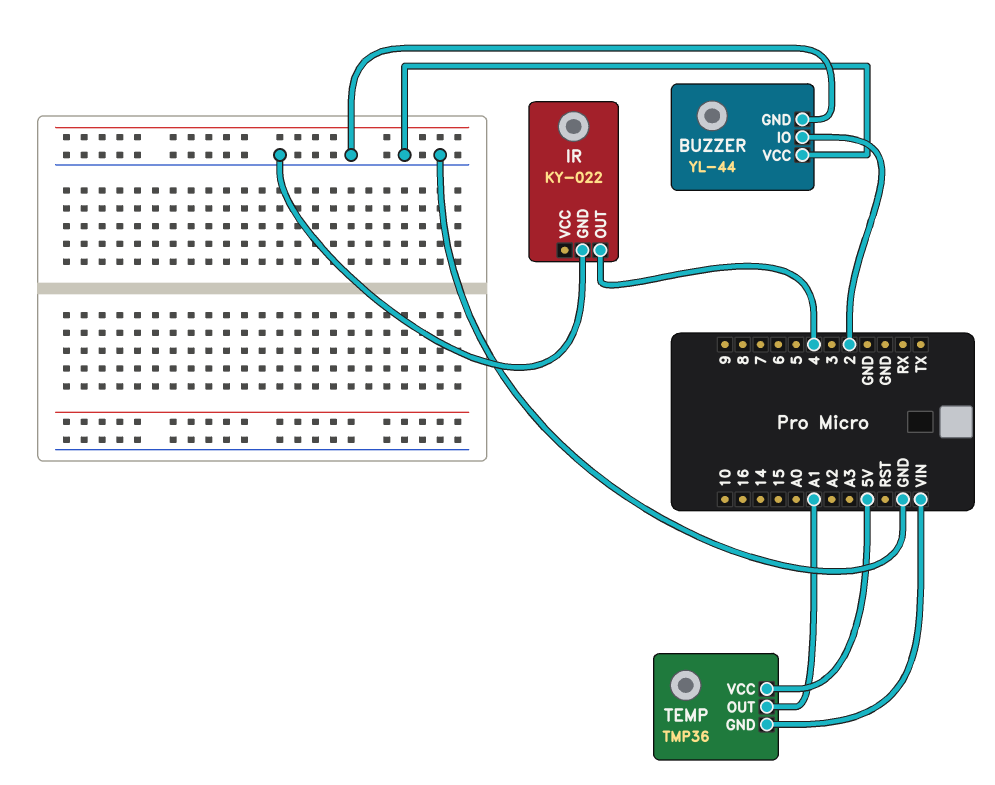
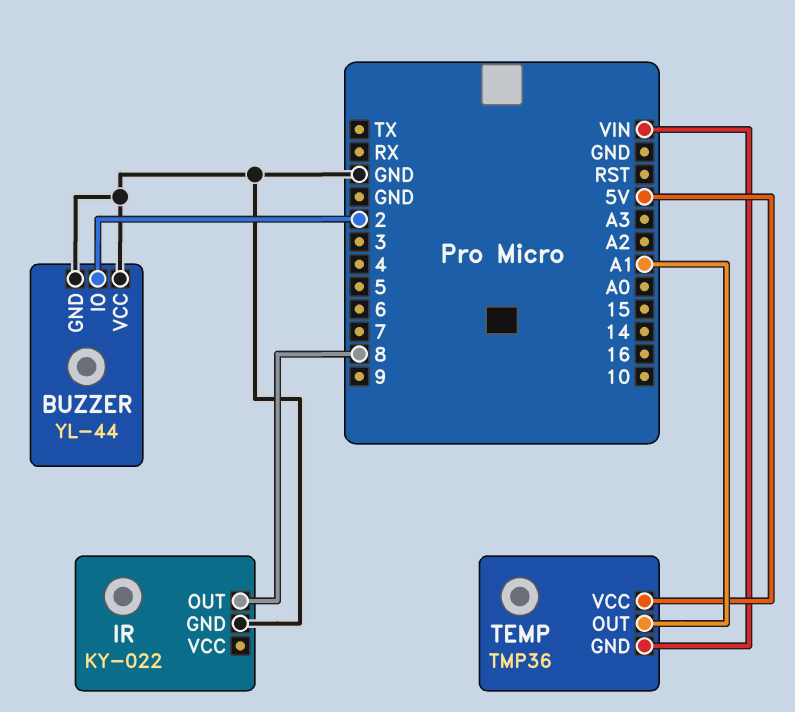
IR pin OUT: 4 -> 8

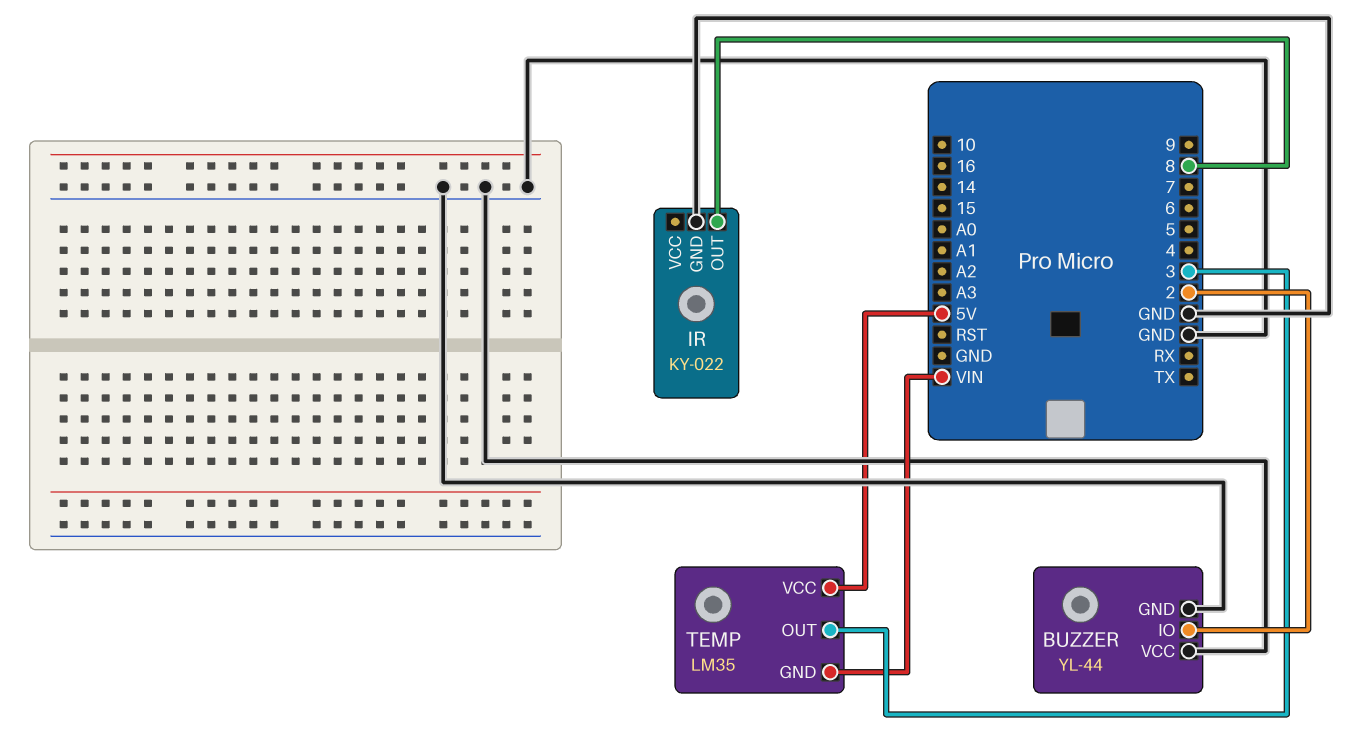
TEMP: TMP36 -> LM35
TEMP pin OUT: A1 -> 3

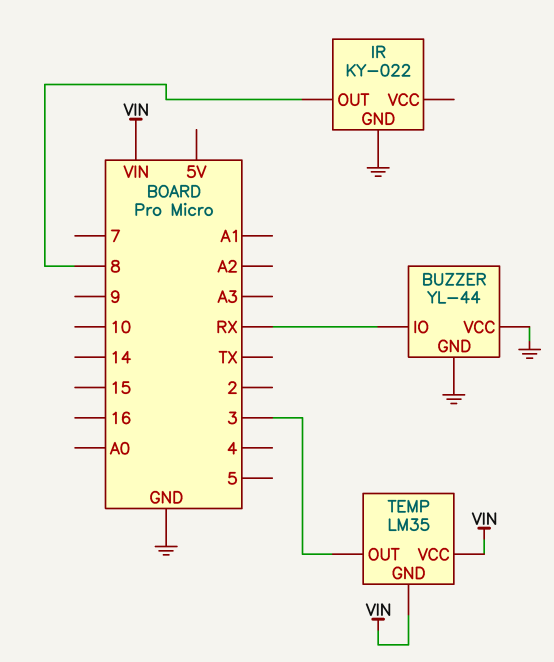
BUZZER pin IO: 2 -> RX
TEMP pin VCC: 5V -> VIN

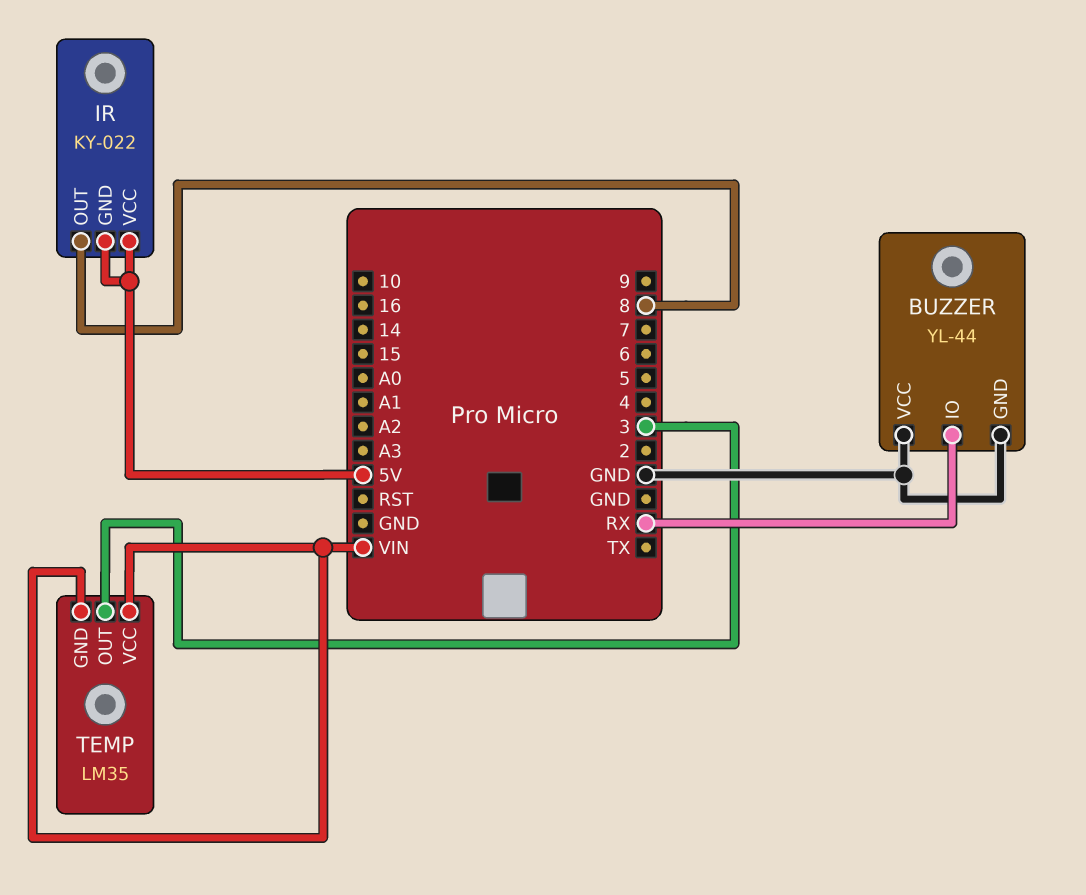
IR pin GND: GND -> 5V
IR pin VCC: none -> 5V

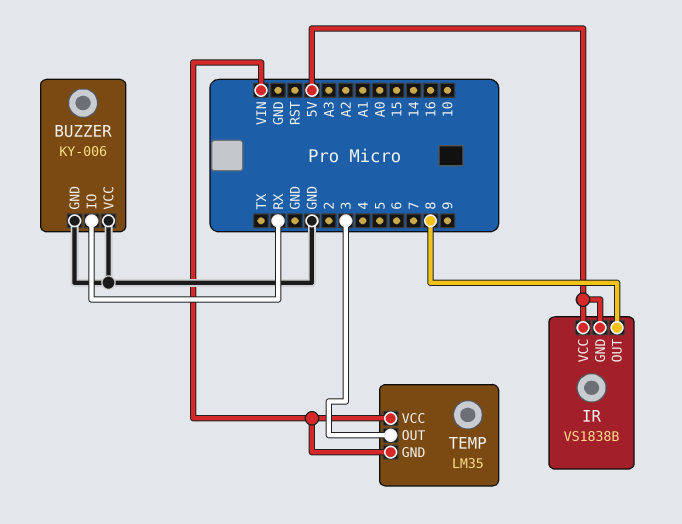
BUZZER: YL-44 -> KY-006
IR: KY-022 -> VS1838B

